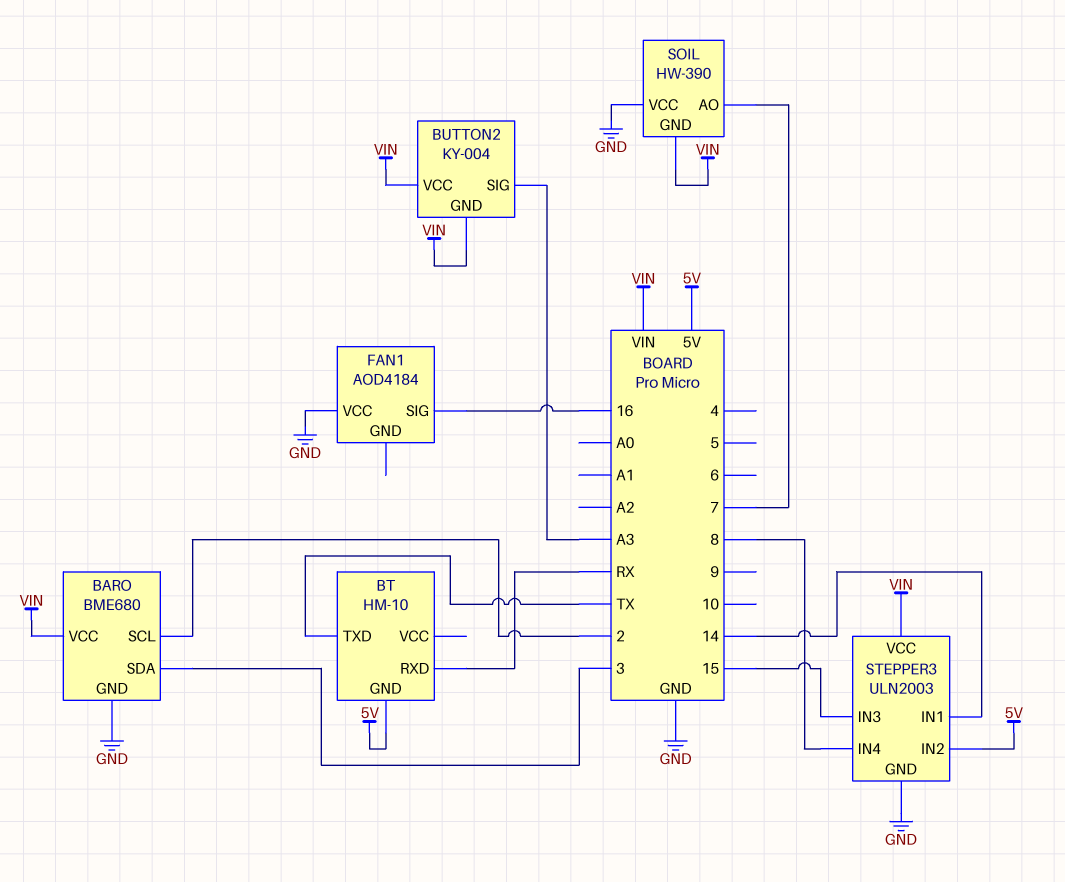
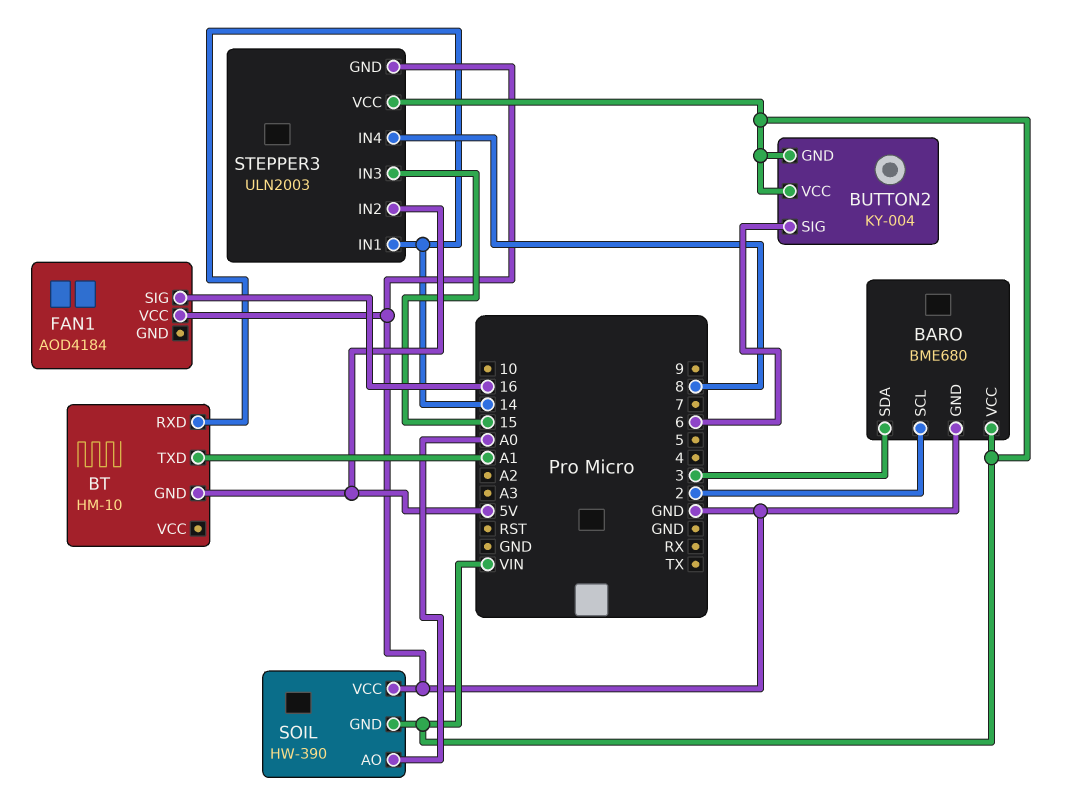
BT pin RXD: RX -> 14
BT pin TXD: TX -> A1
BUTTON2 pin SIG: A3 -> 6
SOIL pin AO: 7 -> A0

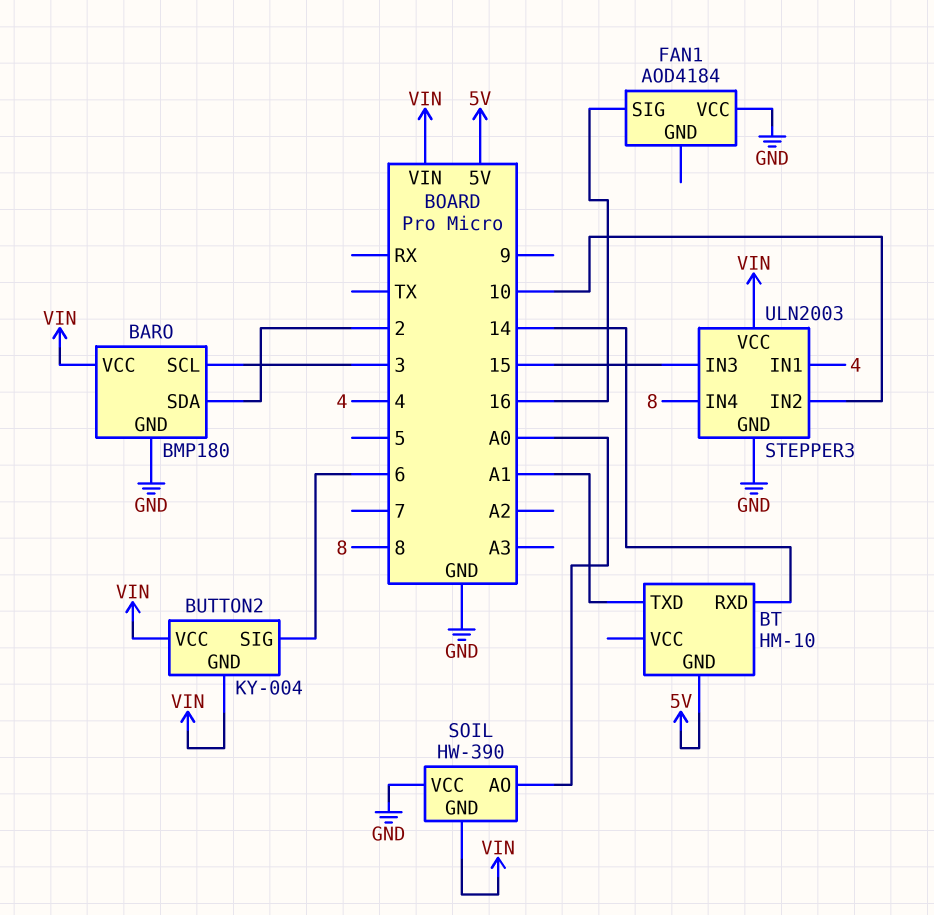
BARO: BME680 -> BMP180
BARO pin SCL: 2 -> 3
BARO pin SDA: 3 -> 2
STEPPER3 pin IN1: 14 -> 4
STEPPER3 pin IN2: 5V -> 10

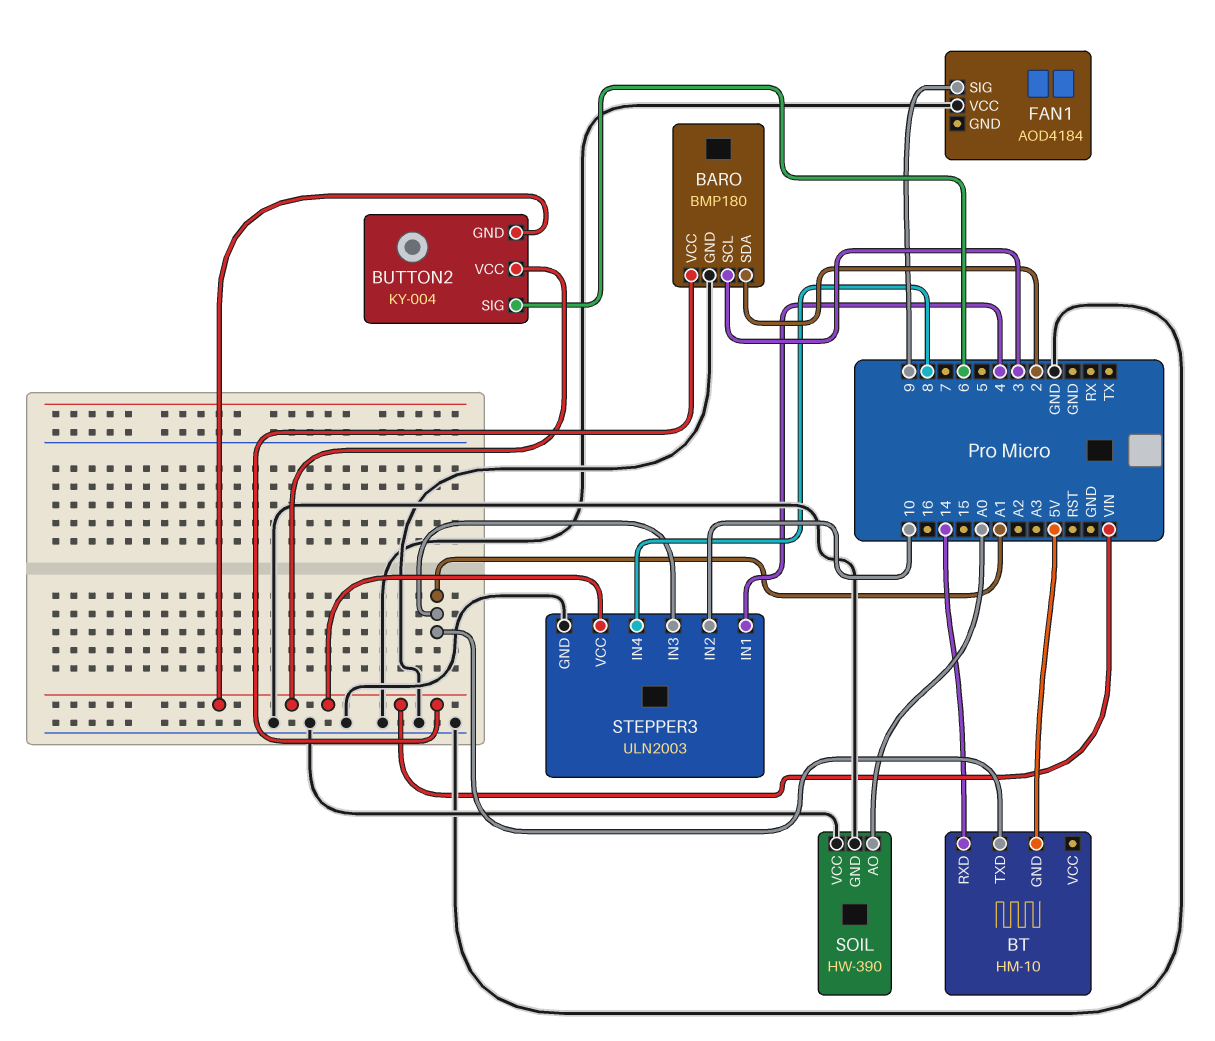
FAN1 pin SIG: 16 -> 9
SOIL pin GND: VIN -> GND
STEPPER3 pin IN3: 15 -> A1

